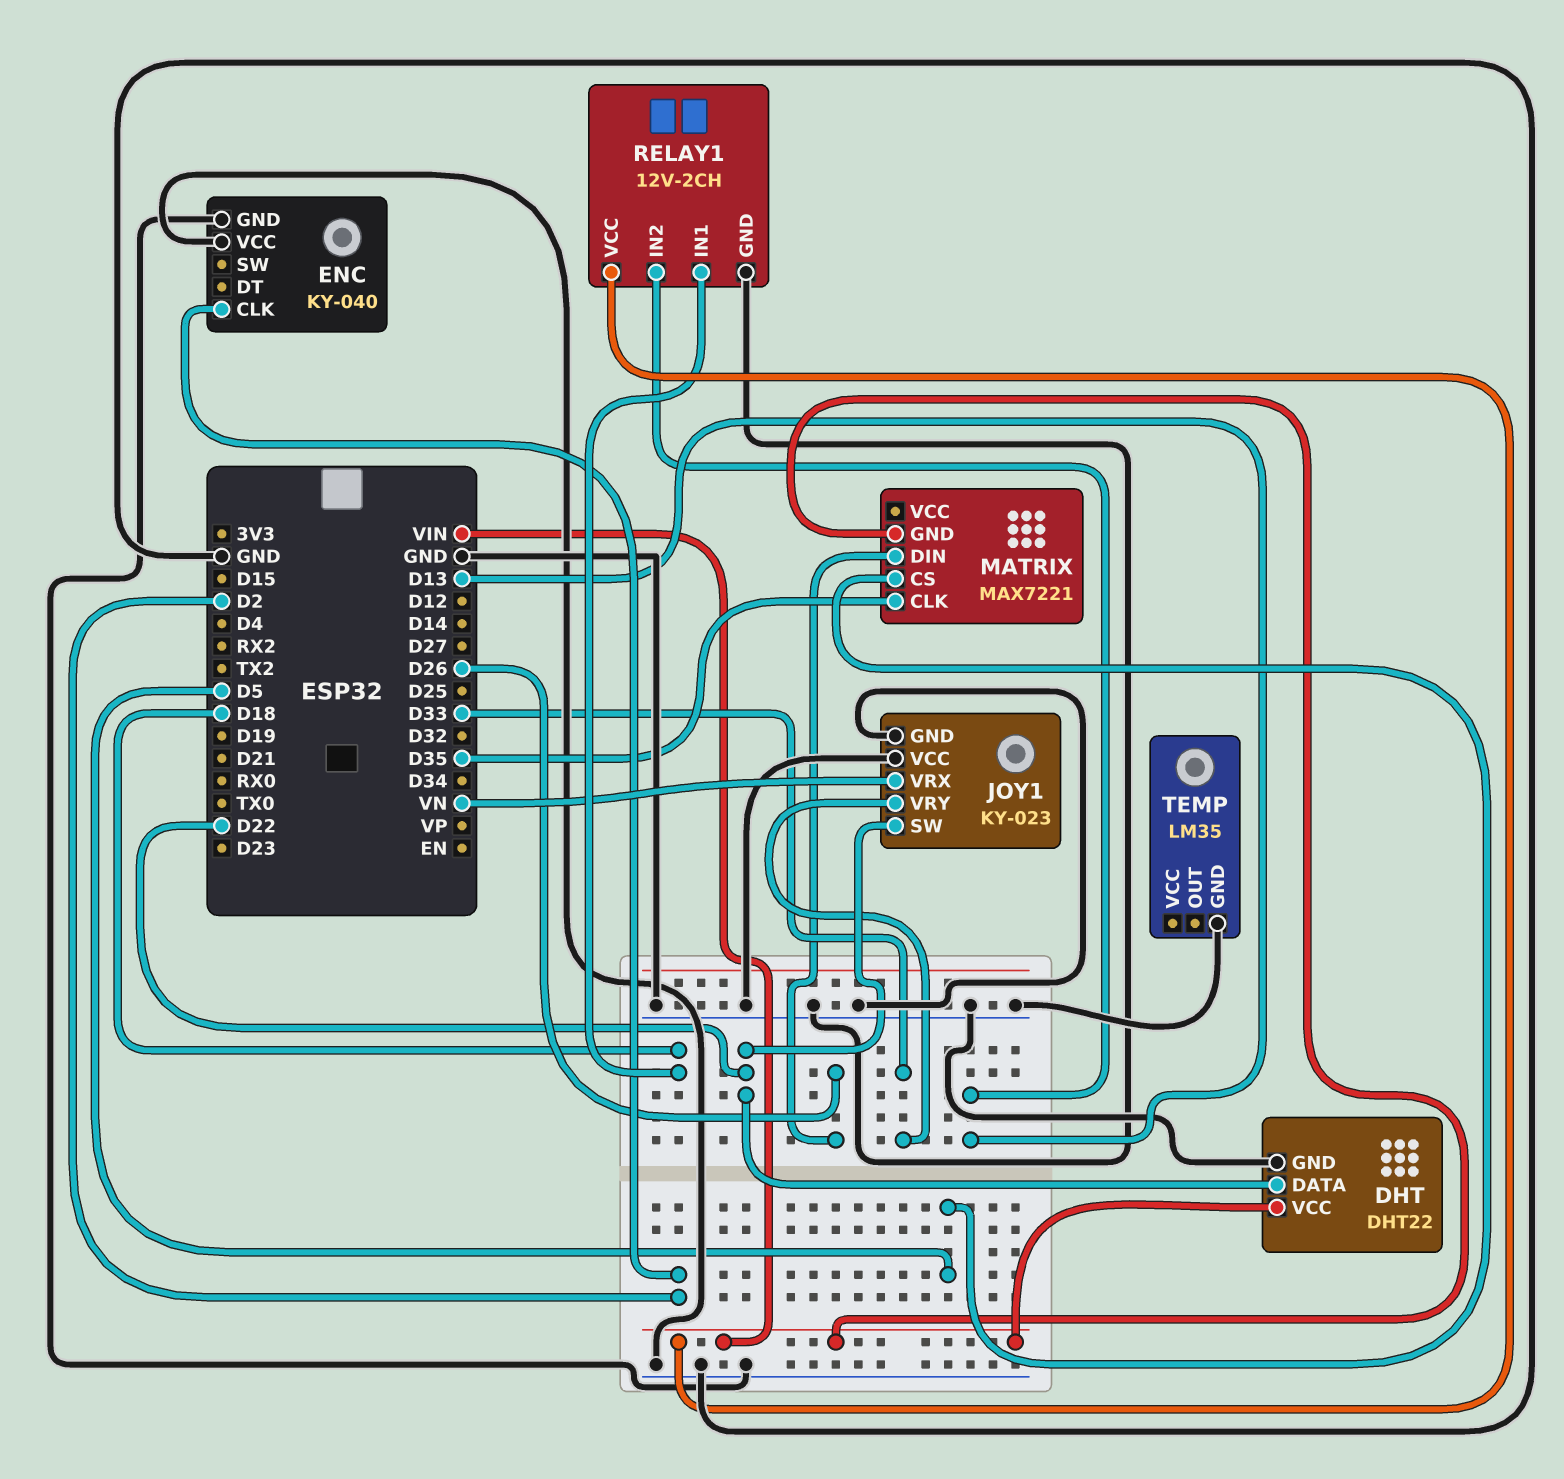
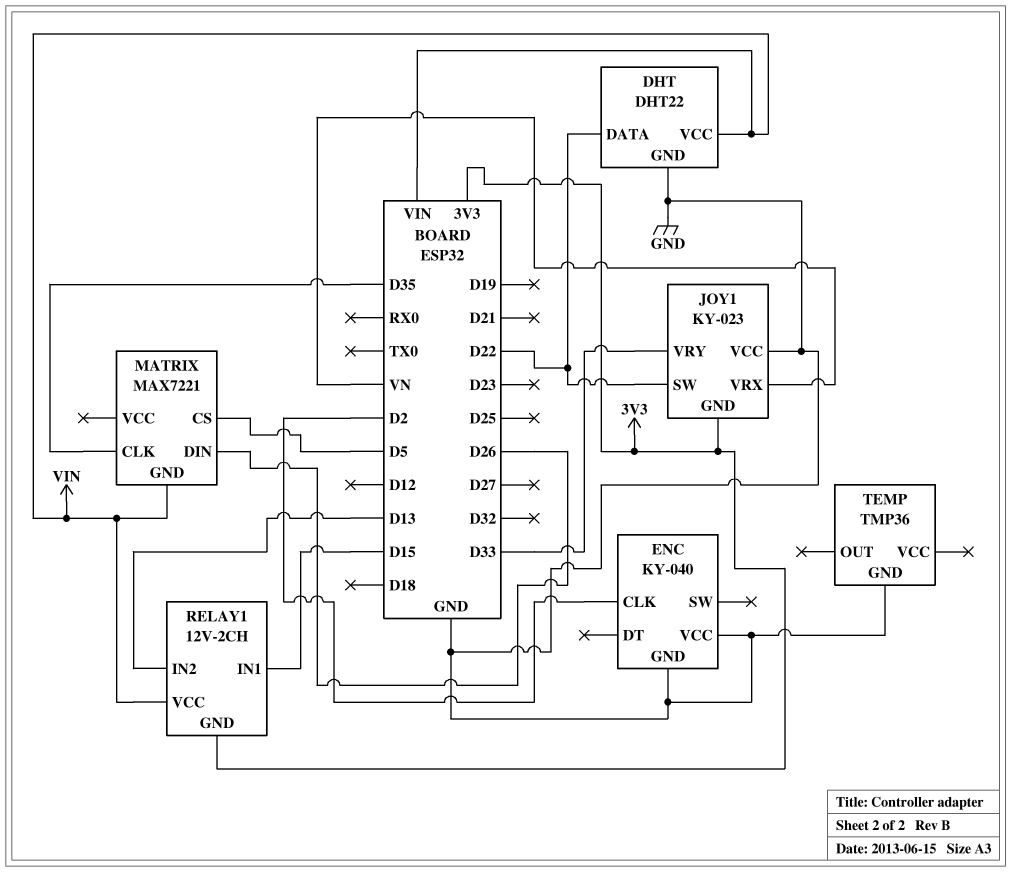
JOY1 pin GND: GND -> 3V3
RELAY1 pin GND: GND -> 3V3
RELAY1 pin IN1: D18 -> D15
TEMP: LM35 -> TMP36

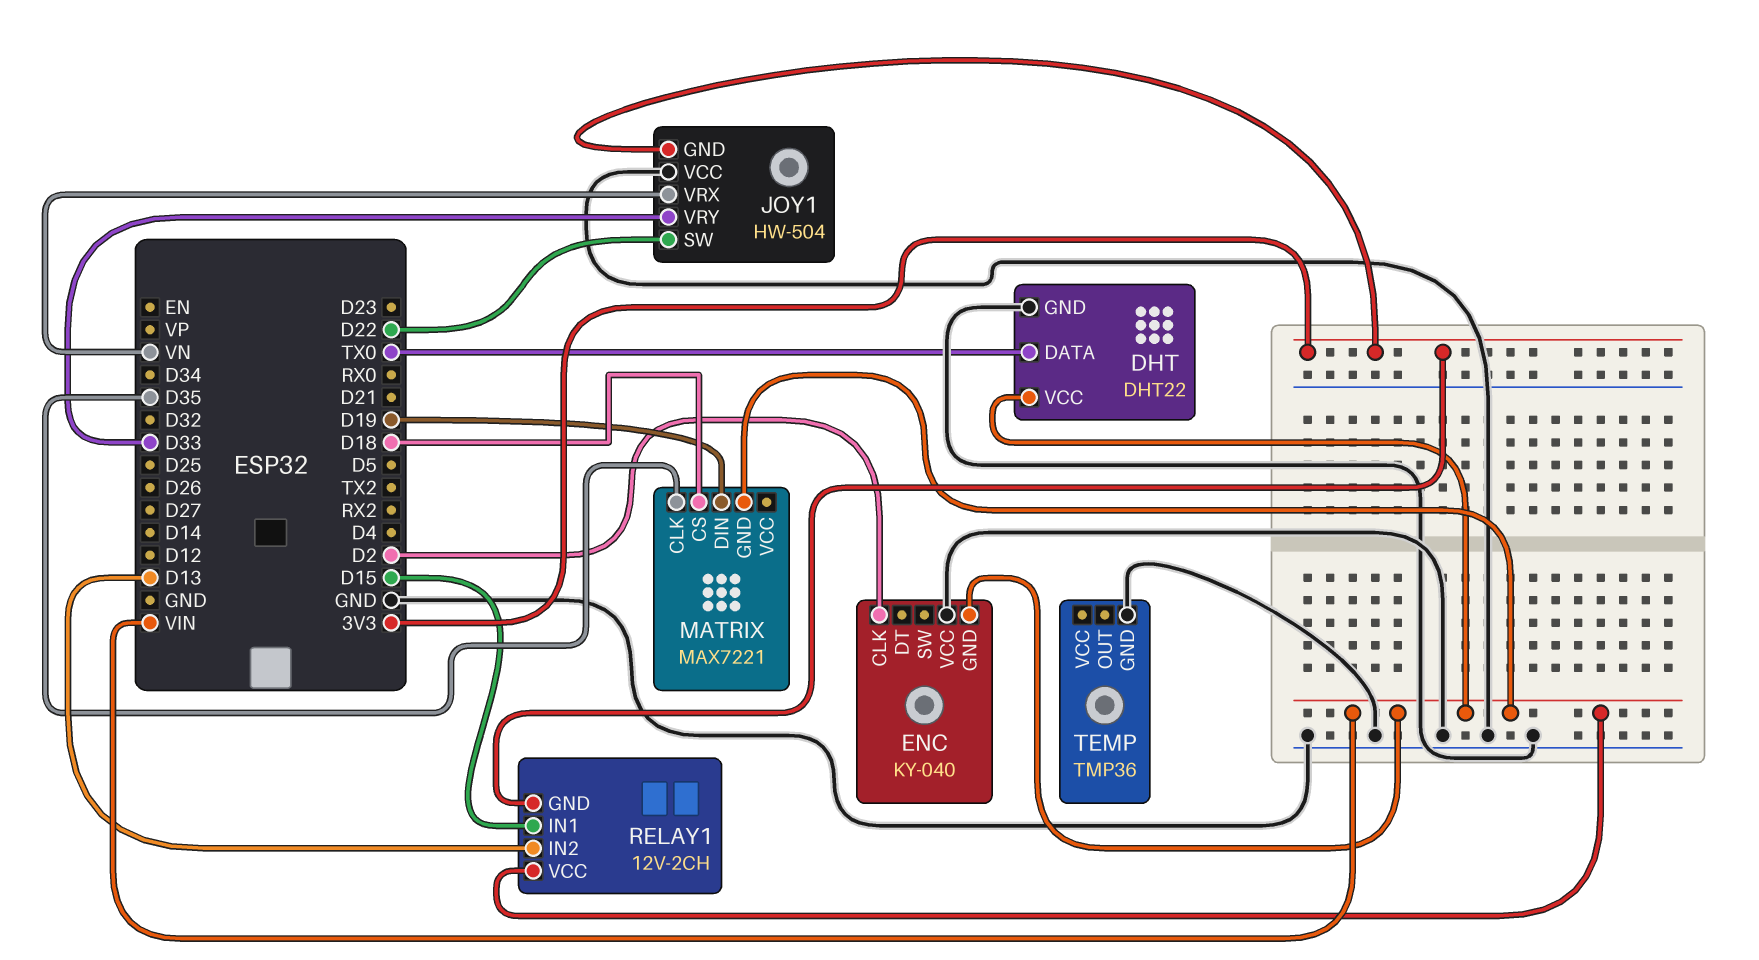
DHT pin DATA: D22 -> TX0
ENC pin GND: GND -> VIN
JOY1: KY-023 -> HW-504
MATRIX pin CS: D5 -> D18
MATRIX pin DIN: D26 -> D19

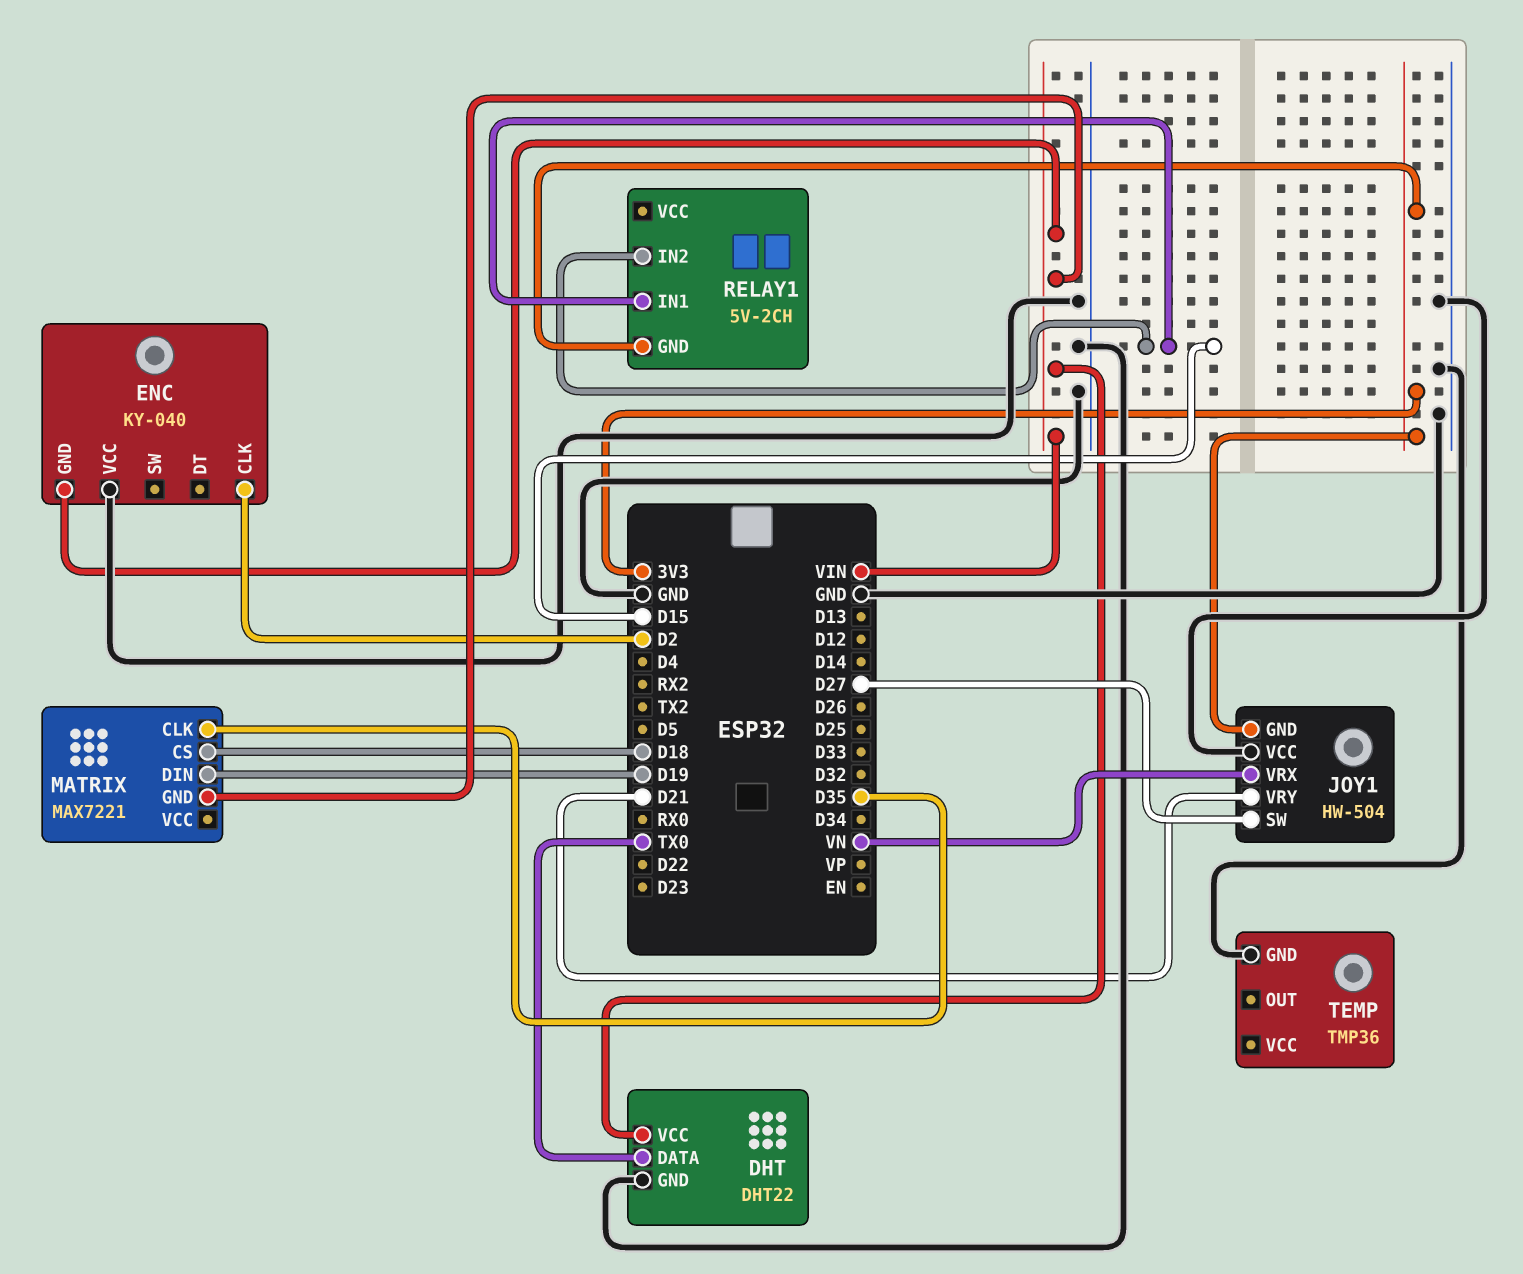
JOY1 pin SW: D22 -> D27
JOY1 pin VRY: D33 -> D21
RELAY1: 12V-2CH -> 5V-2CH
RELAY1 pin IN2: D13 -> D15
RELAY1 pin VCC: VIN -> none

